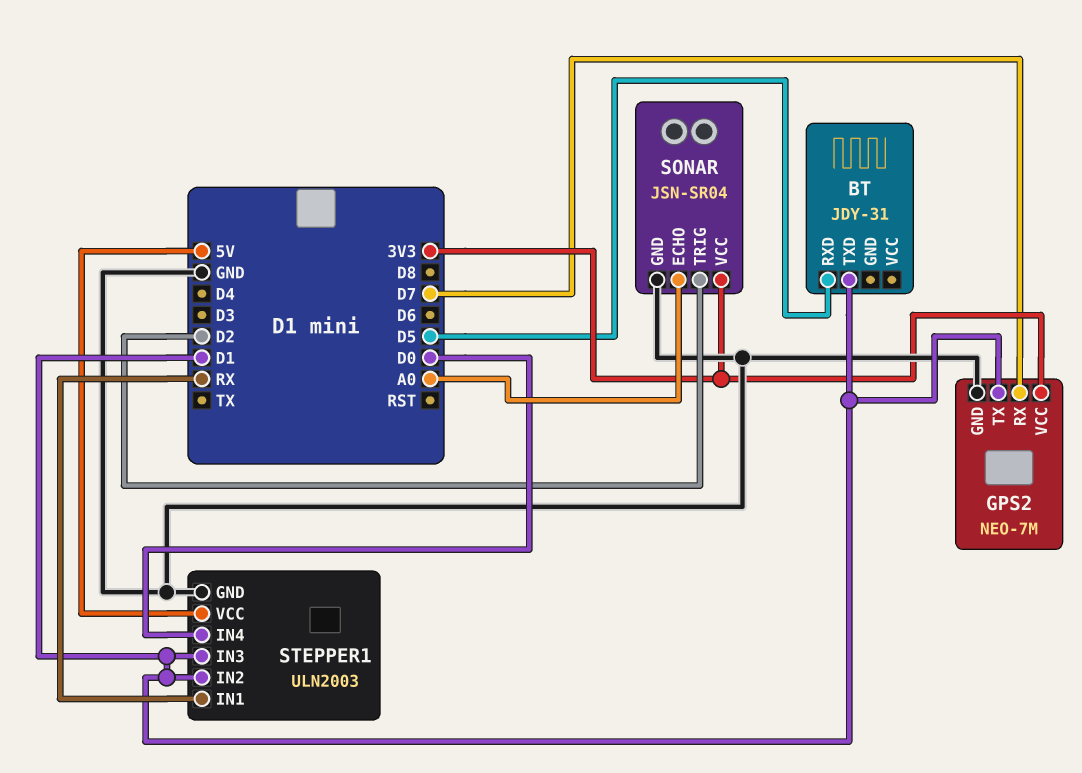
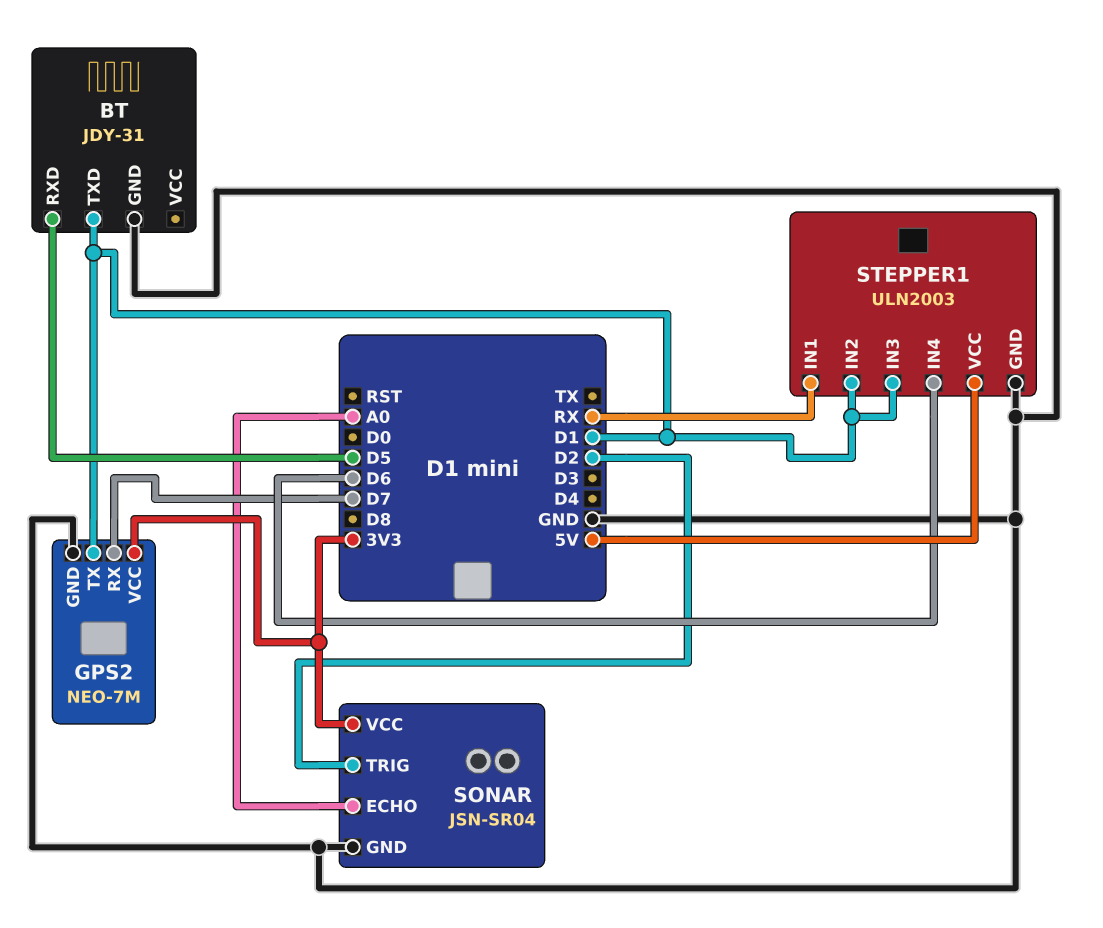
BT pin GND: none -> GND
STEPPER1 pin IN4: D0 -> D6

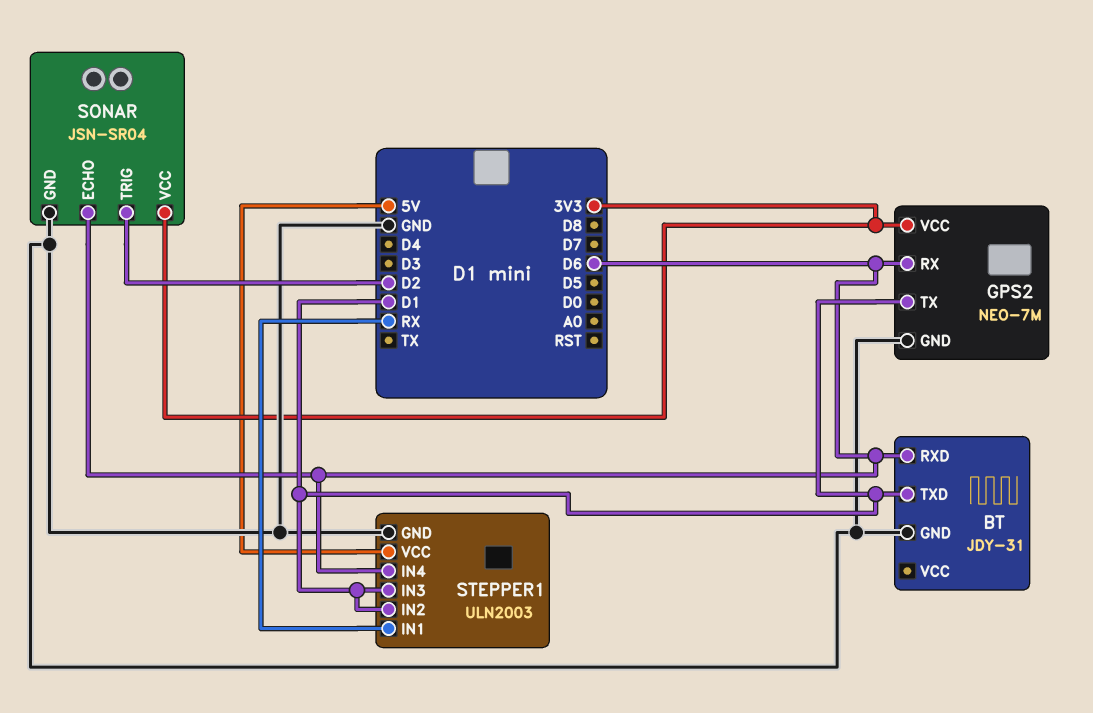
BT pin RXD: D5 -> D6
GPS2 pin RX: D7 -> D6
SONAR pin ECHO: A0 -> D6

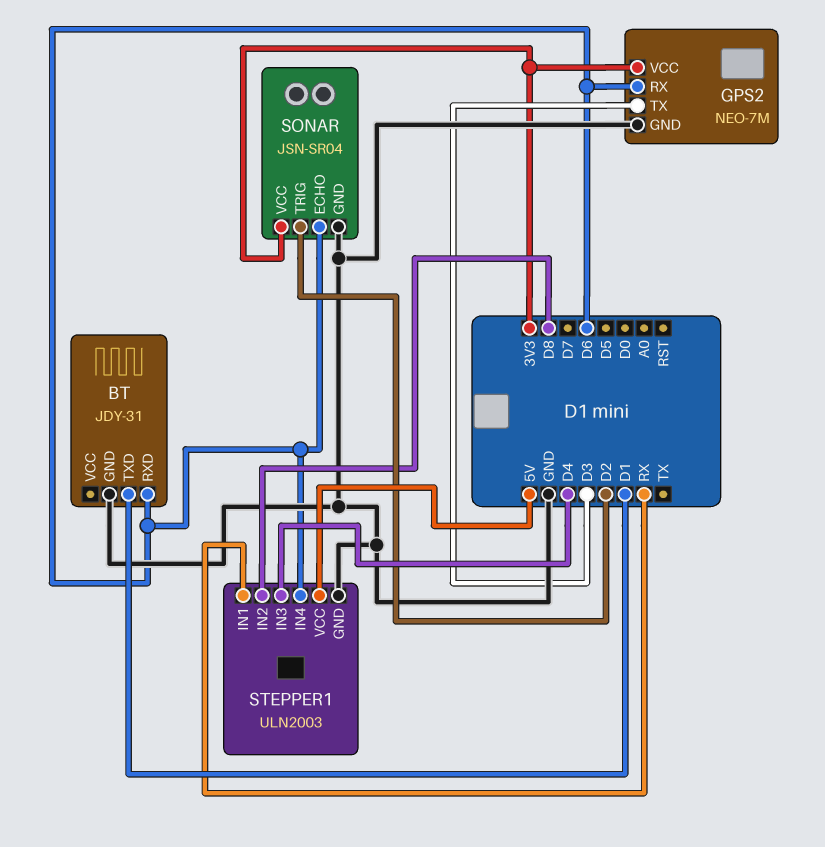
GPS2 pin TX: D1 -> D3
STEPPER1 pin IN2: D1 -> D8
STEPPER1 pin IN3: D1 -> D4

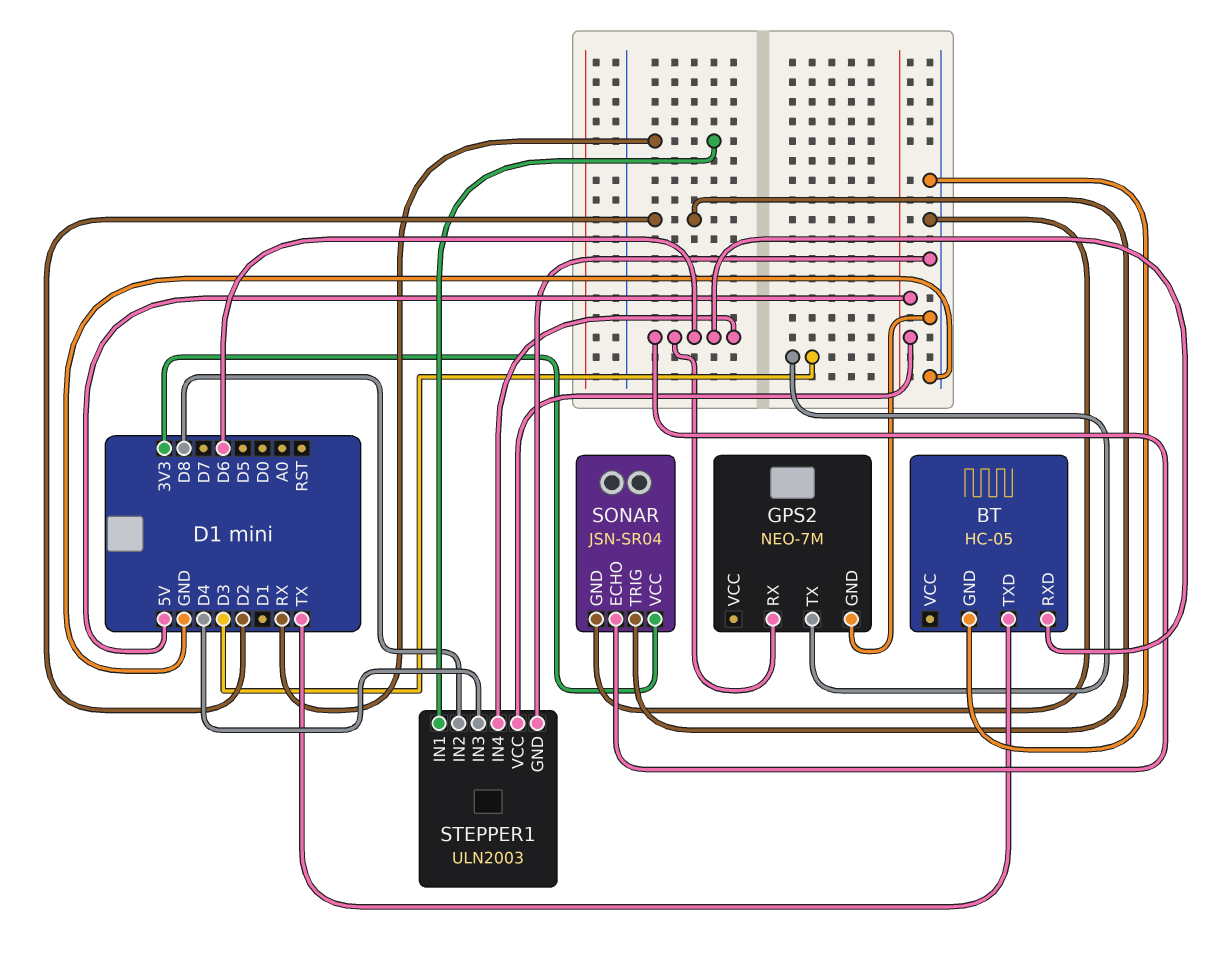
BT: JDY-31 -> HC-05
BT pin TXD: D1 -> TX
GPS2 pin VCC: 3V3 -> none

